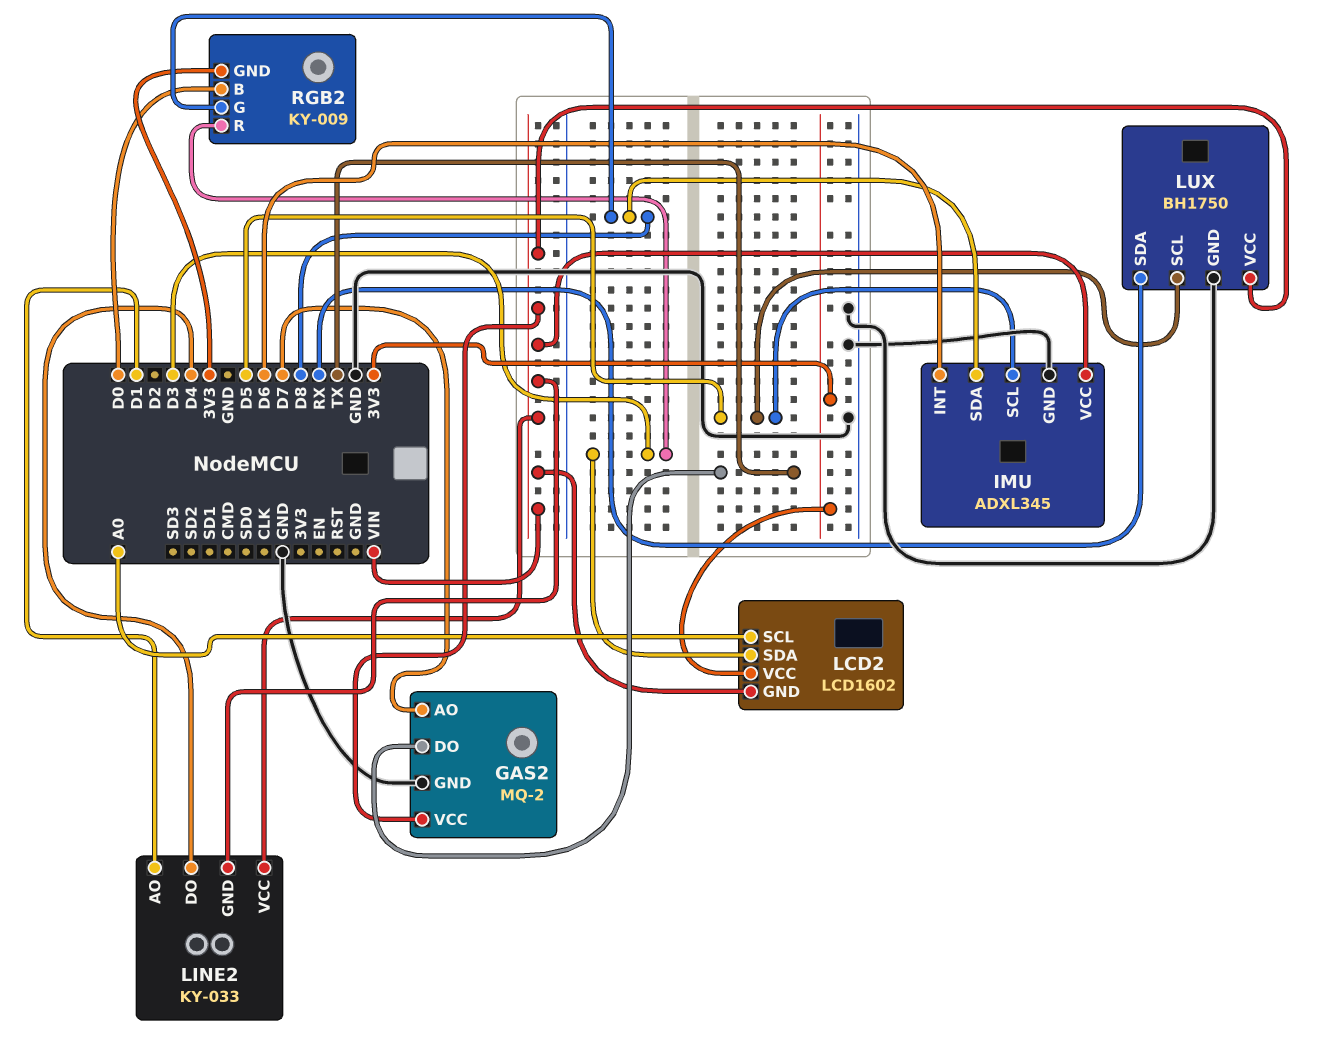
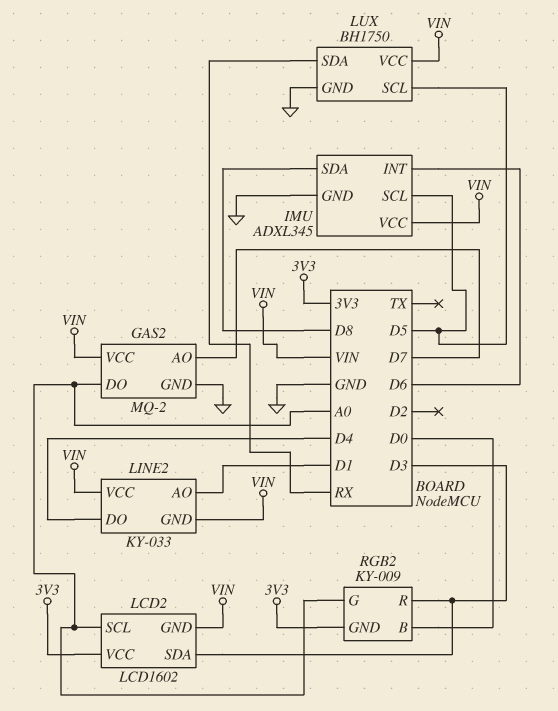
GAS2 pin DO: TX -> A0
RGB2 pin G: D8 -> A0

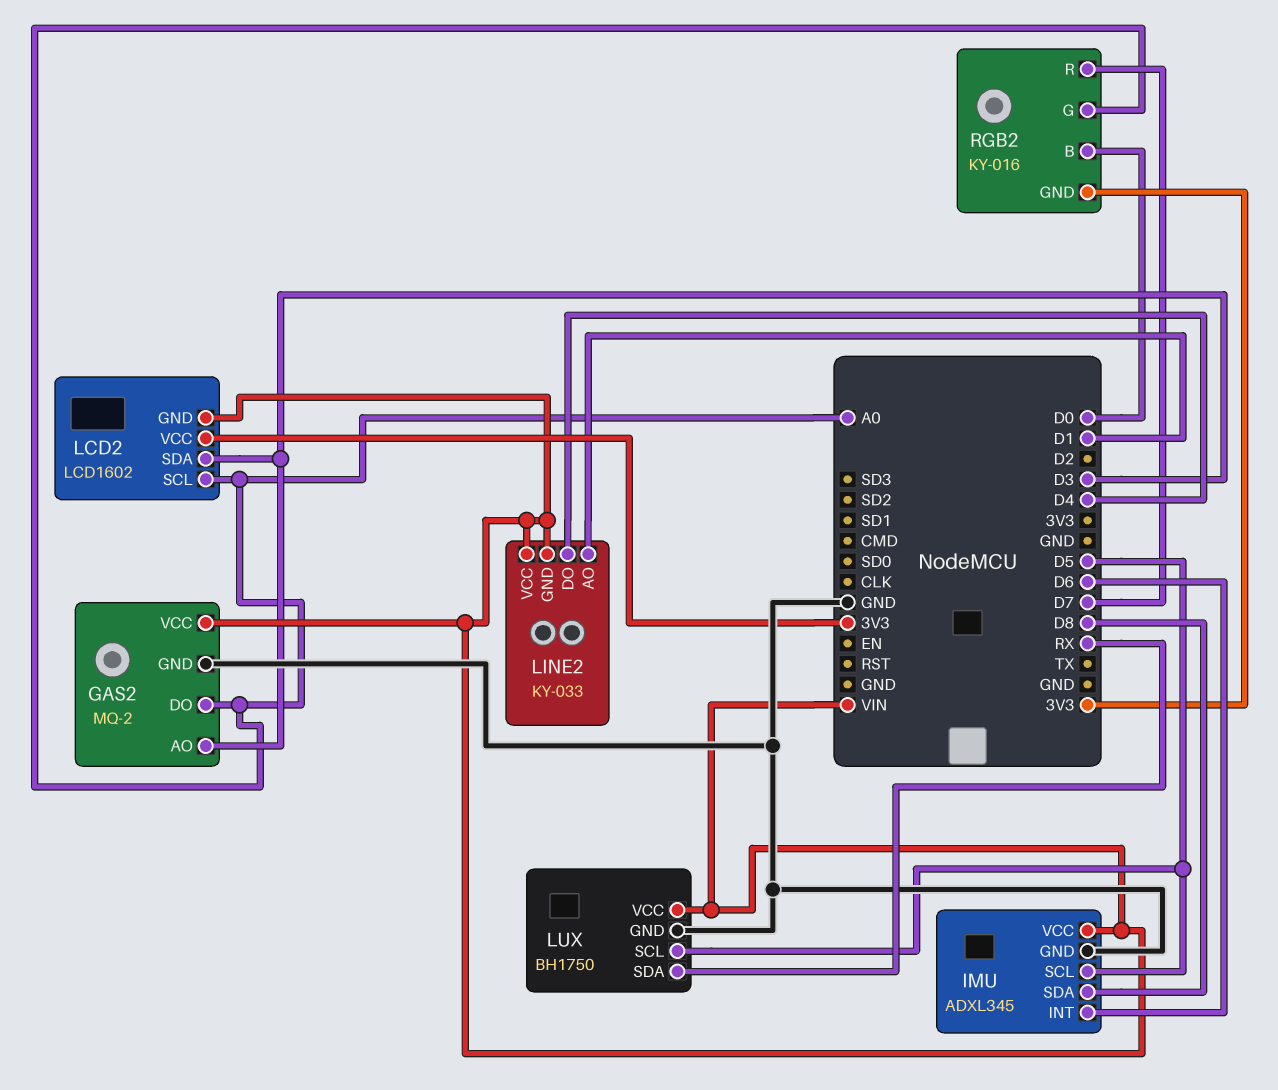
GAS2 pin AO: D7 -> D3
RGB2: KY-009 -> KY-016
RGB2 pin R: D3 -> D7

